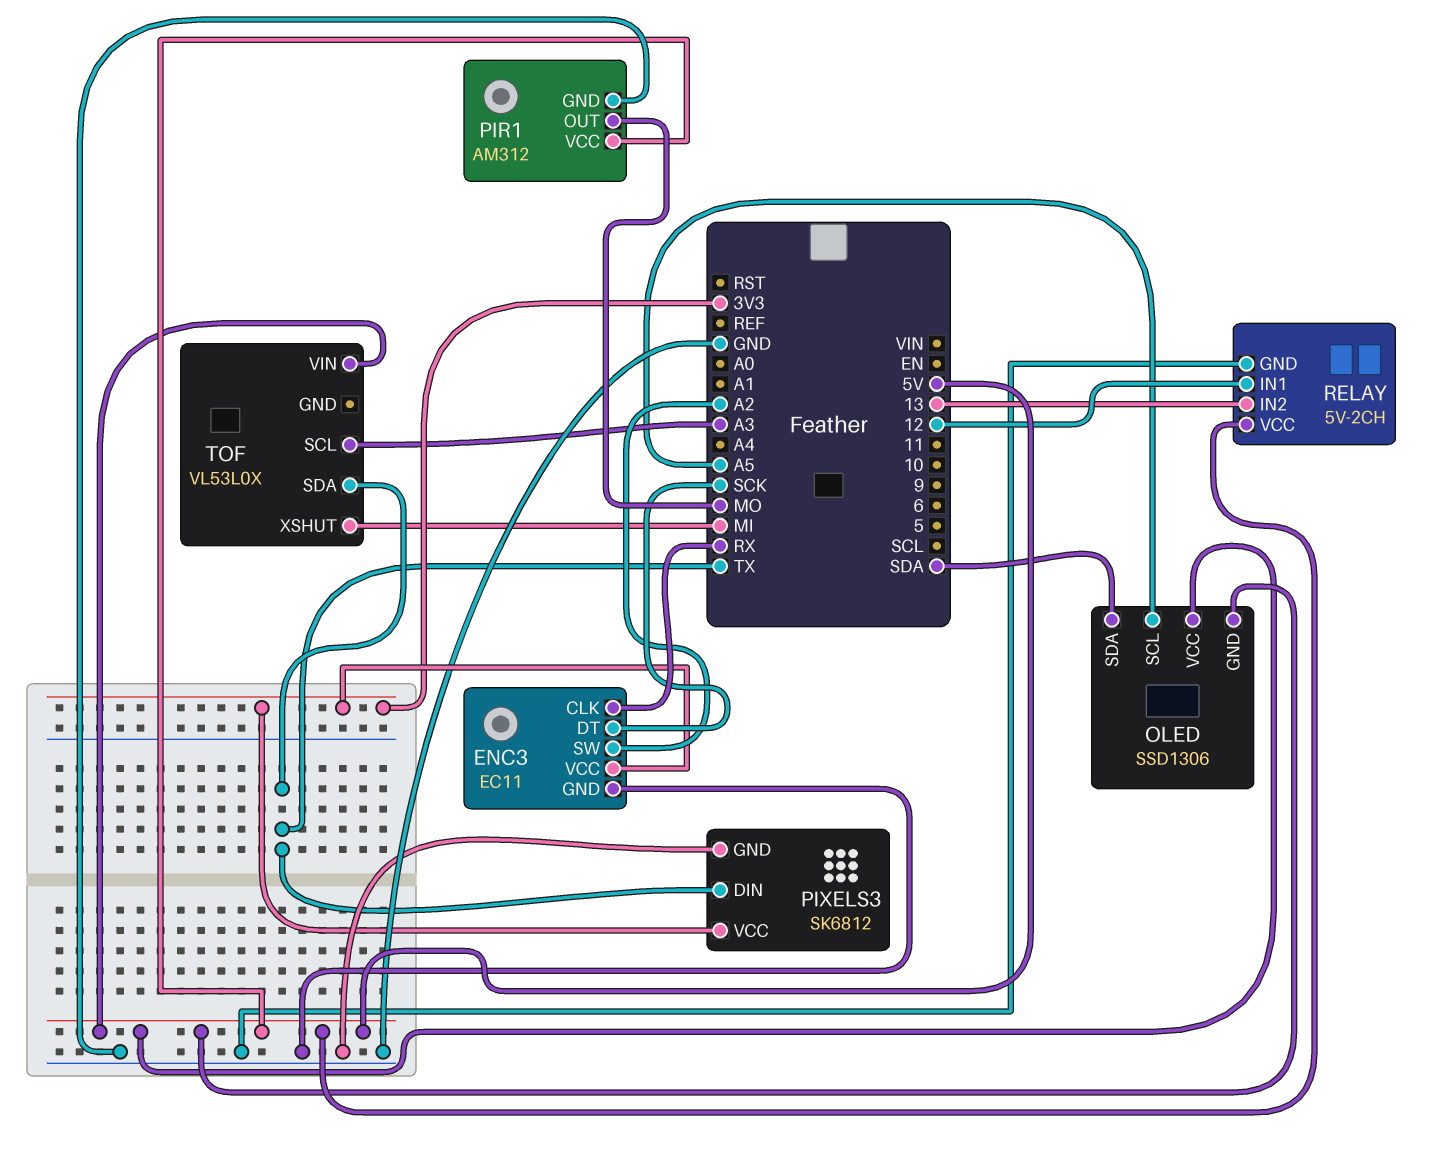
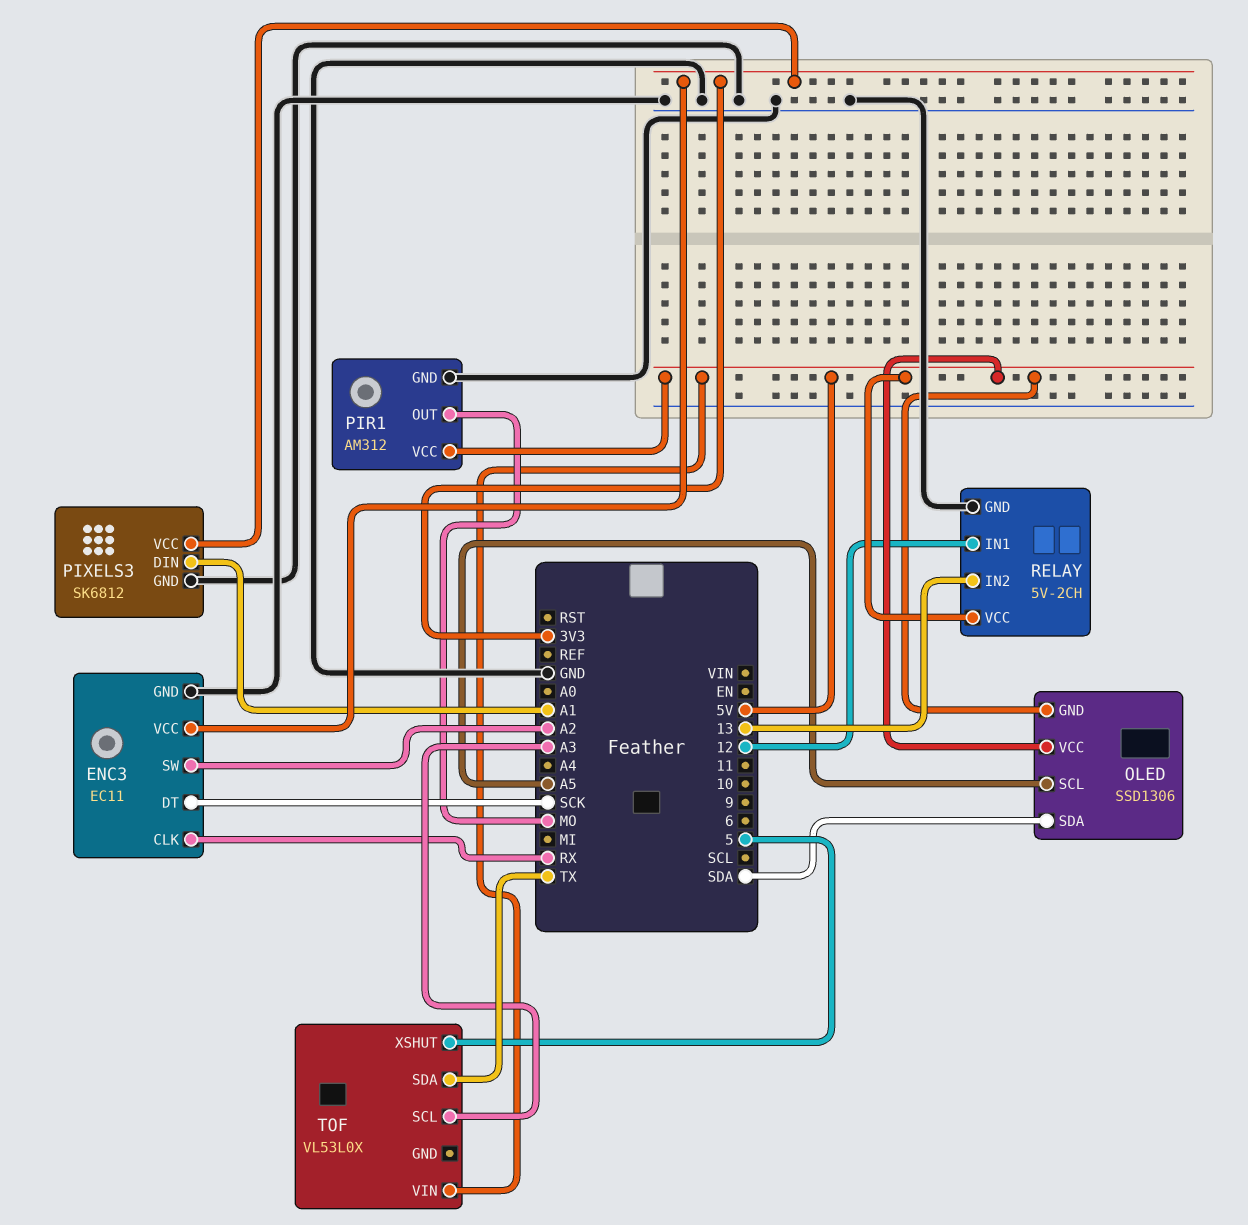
PIXELS3 pin DIN: TX -> A1
TOF pin XSHUT: MI -> 5

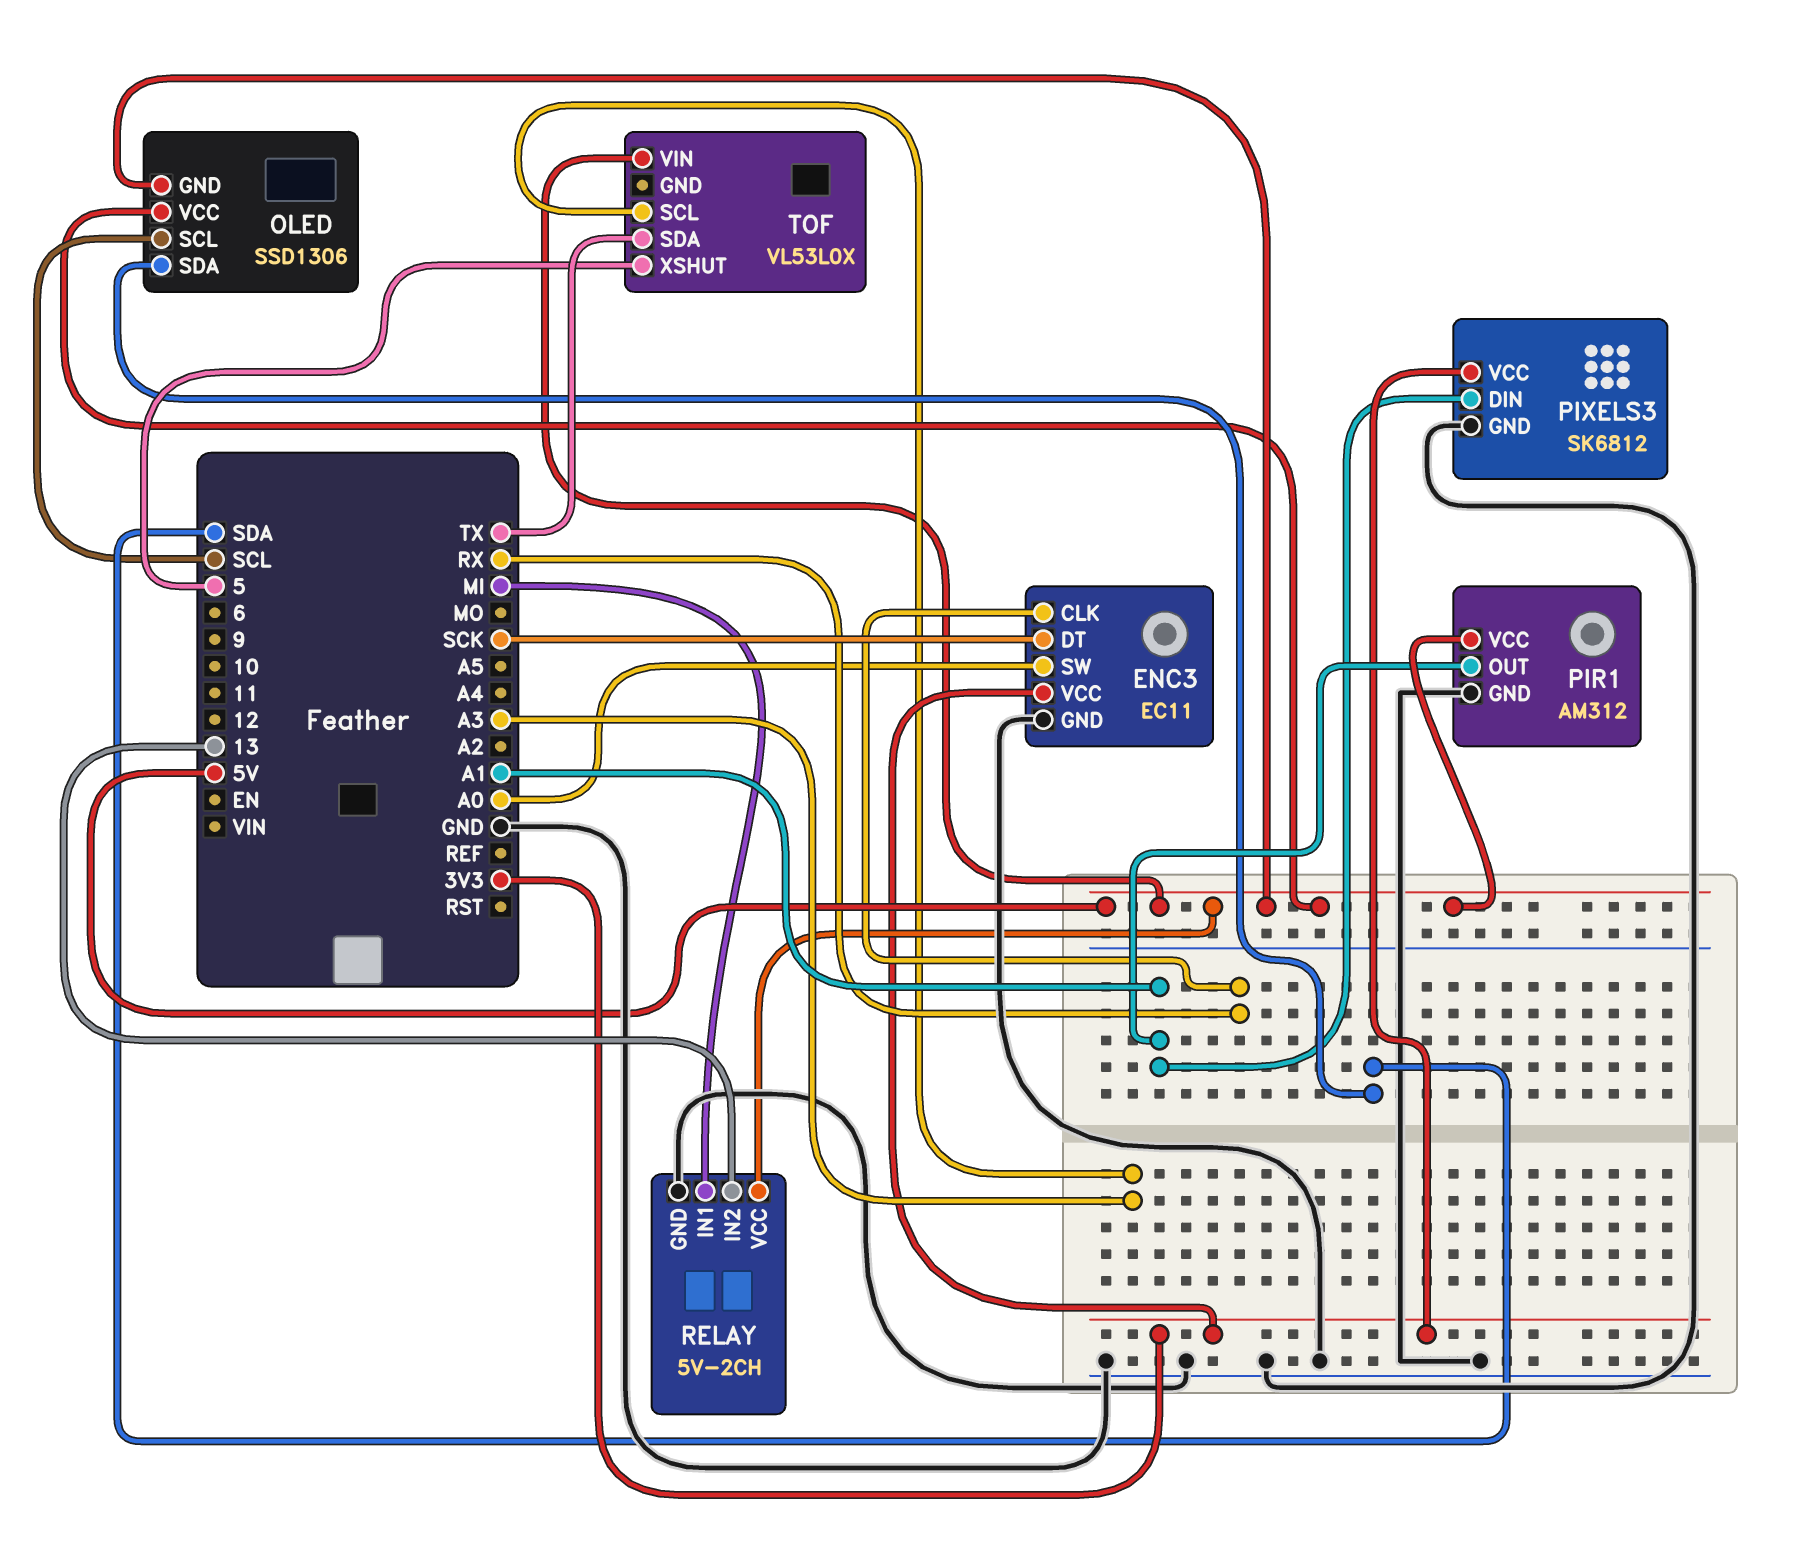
ENC3 pin SW: A2 -> A0
OLED pin SCL: A5 -> SCL
PIR1 pin OUT: MO -> A1
RELAY pin IN1: 12 -> MI

